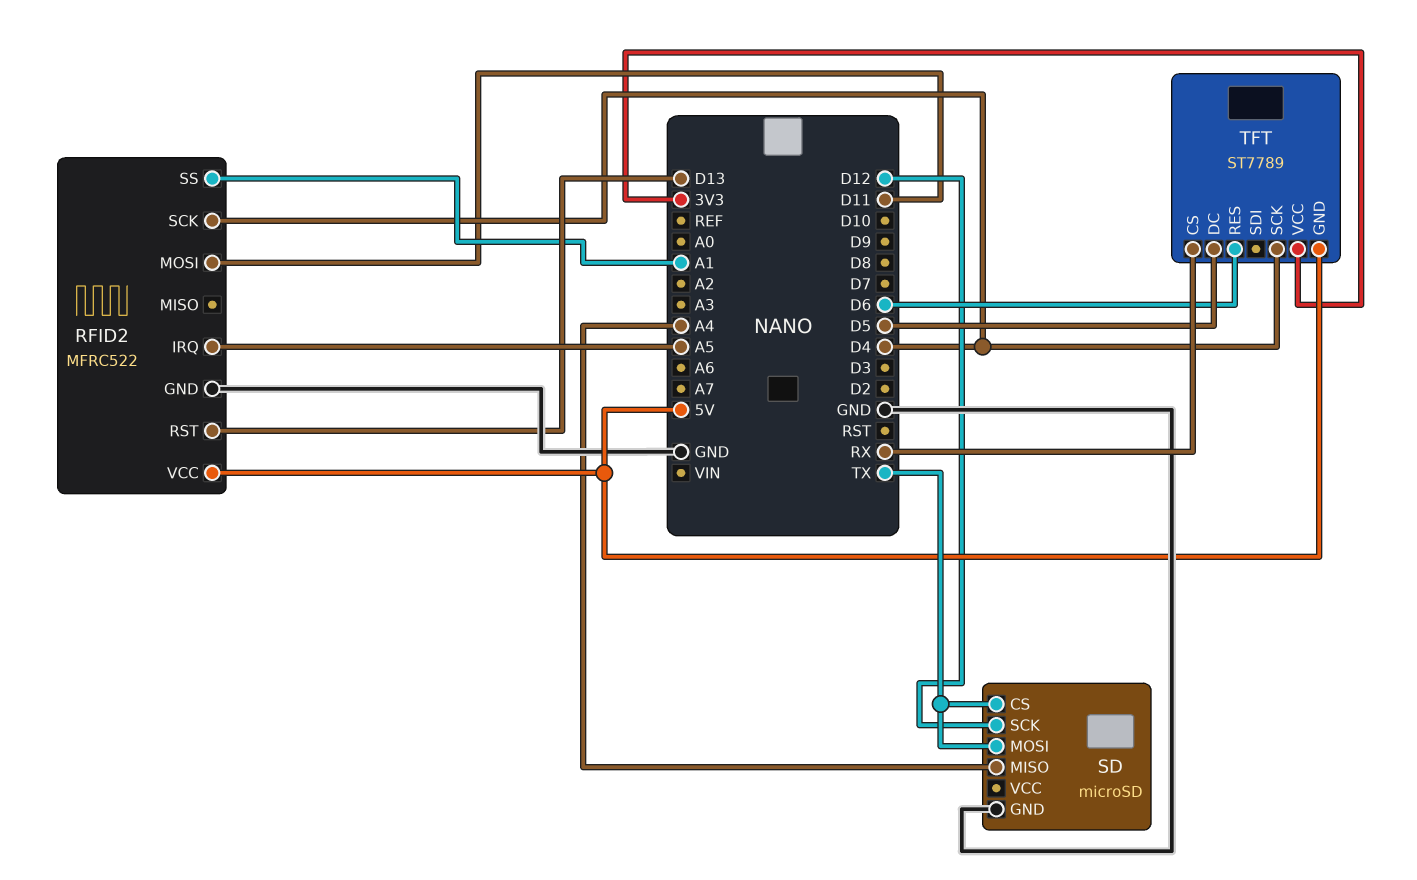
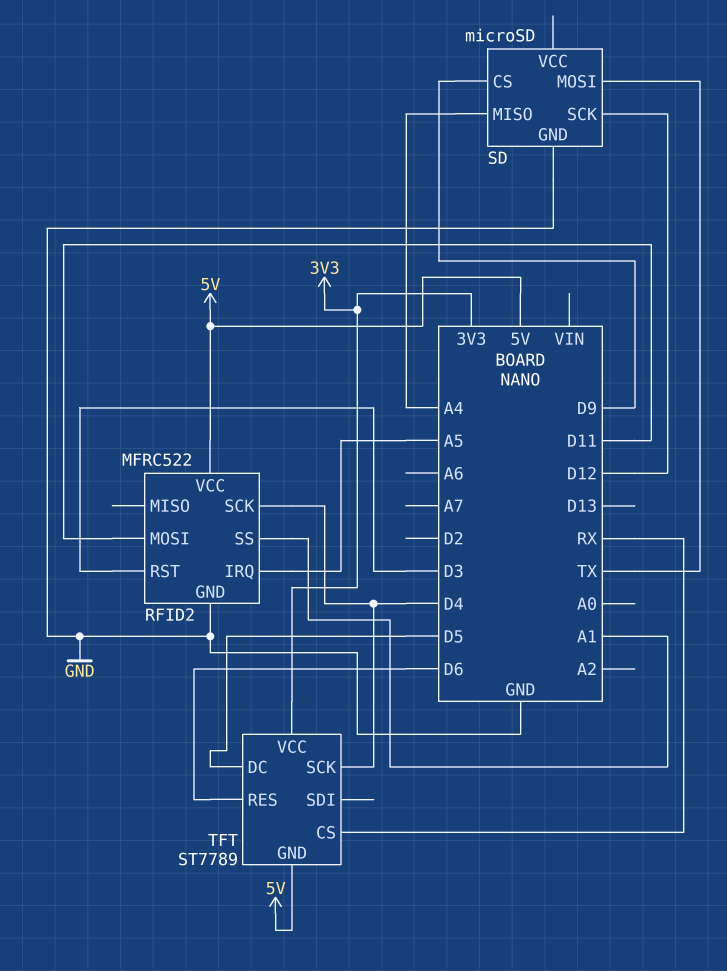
RFID2 pin RST: D13 -> D3
SD pin CS: TX -> D9

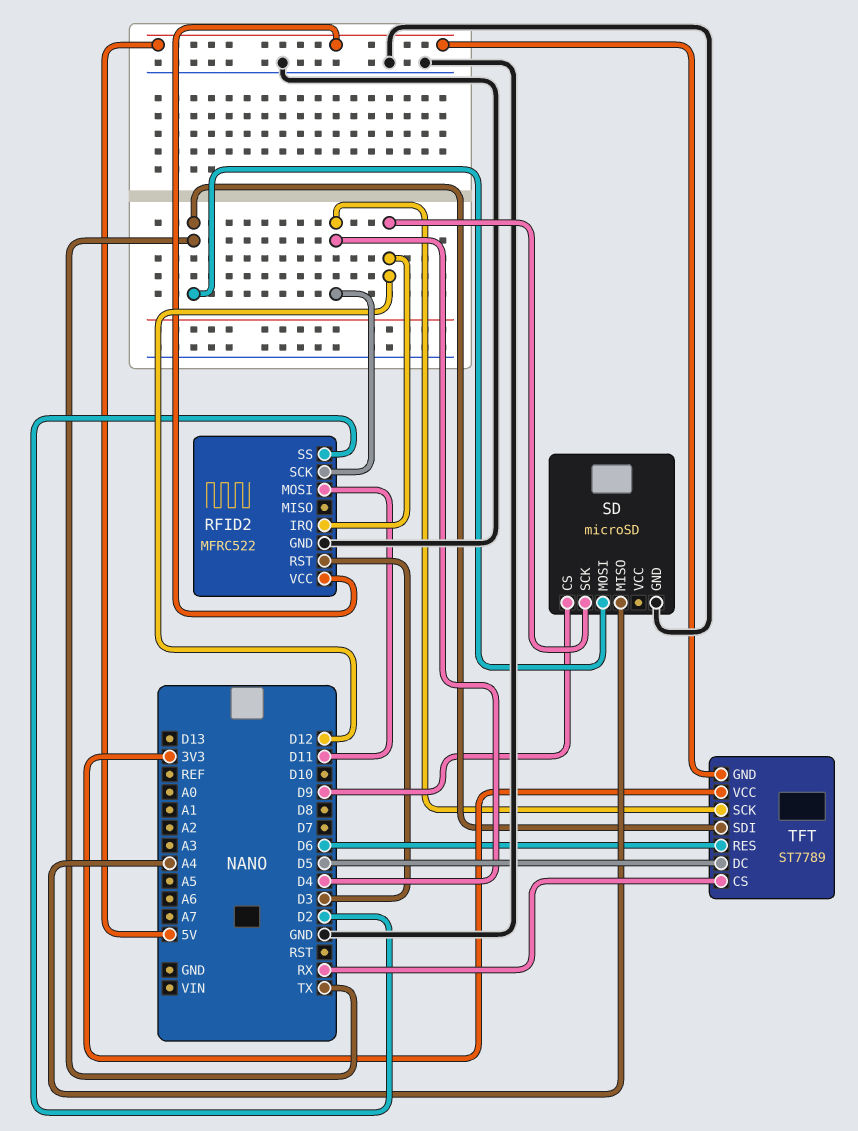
RFID2 pin IRQ: A5 -> D12
RFID2 pin SS: A1 -> D2
TFT pin SDI: none -> TX

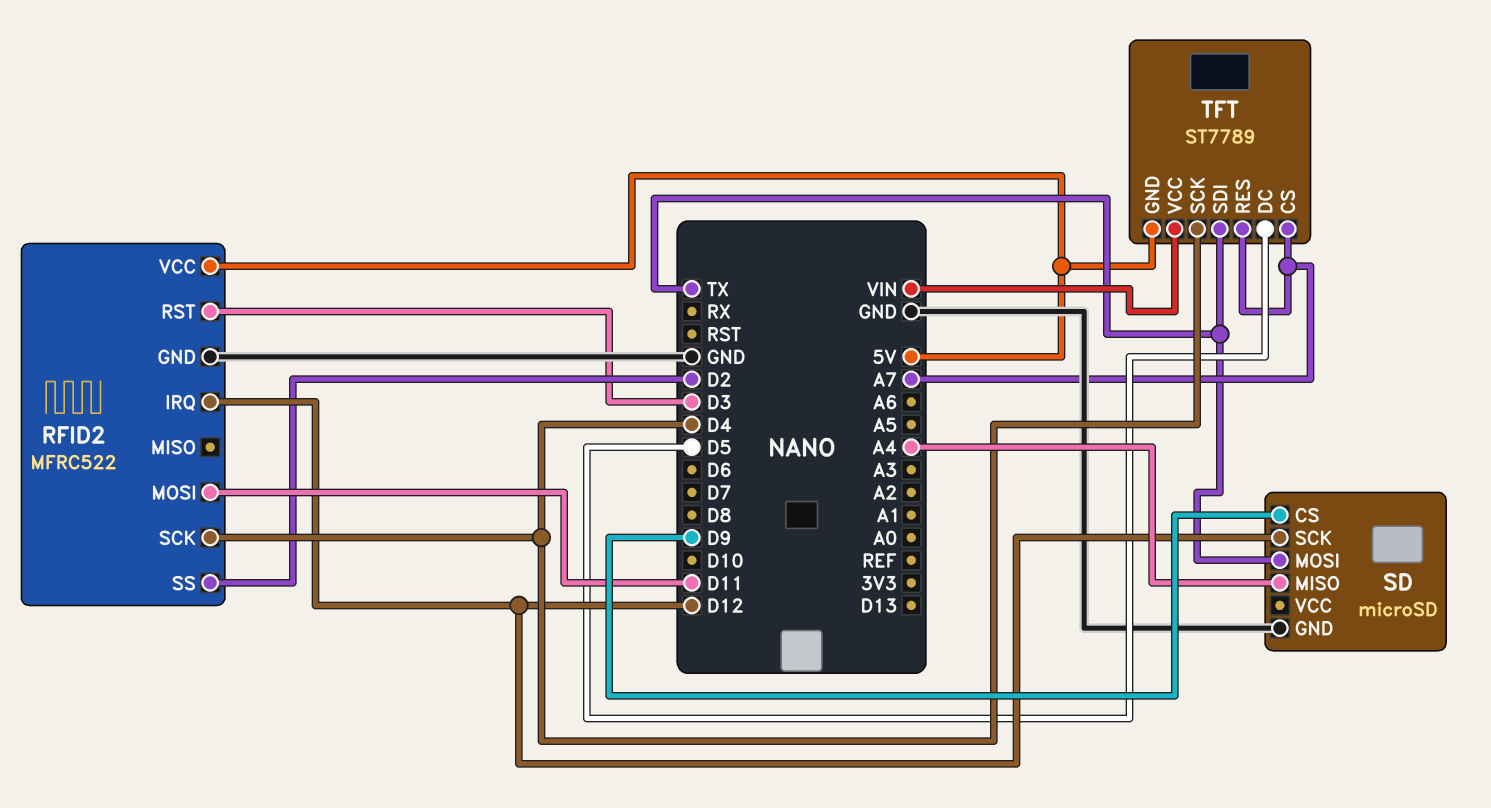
TFT pin CS: RX -> A7
TFT pin RES: D6 -> A7
TFT pin VCC: 3V3 -> VIN

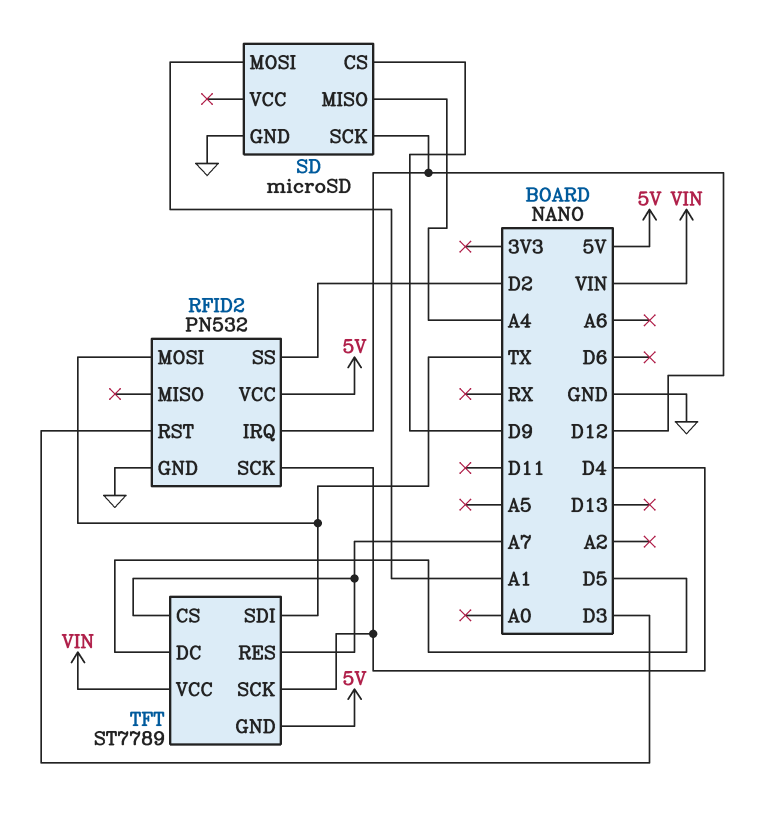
RFID2: MFRC522 -> PN532
RFID2 pin MOSI: D11 -> TX
SD pin MOSI: TX -> A1

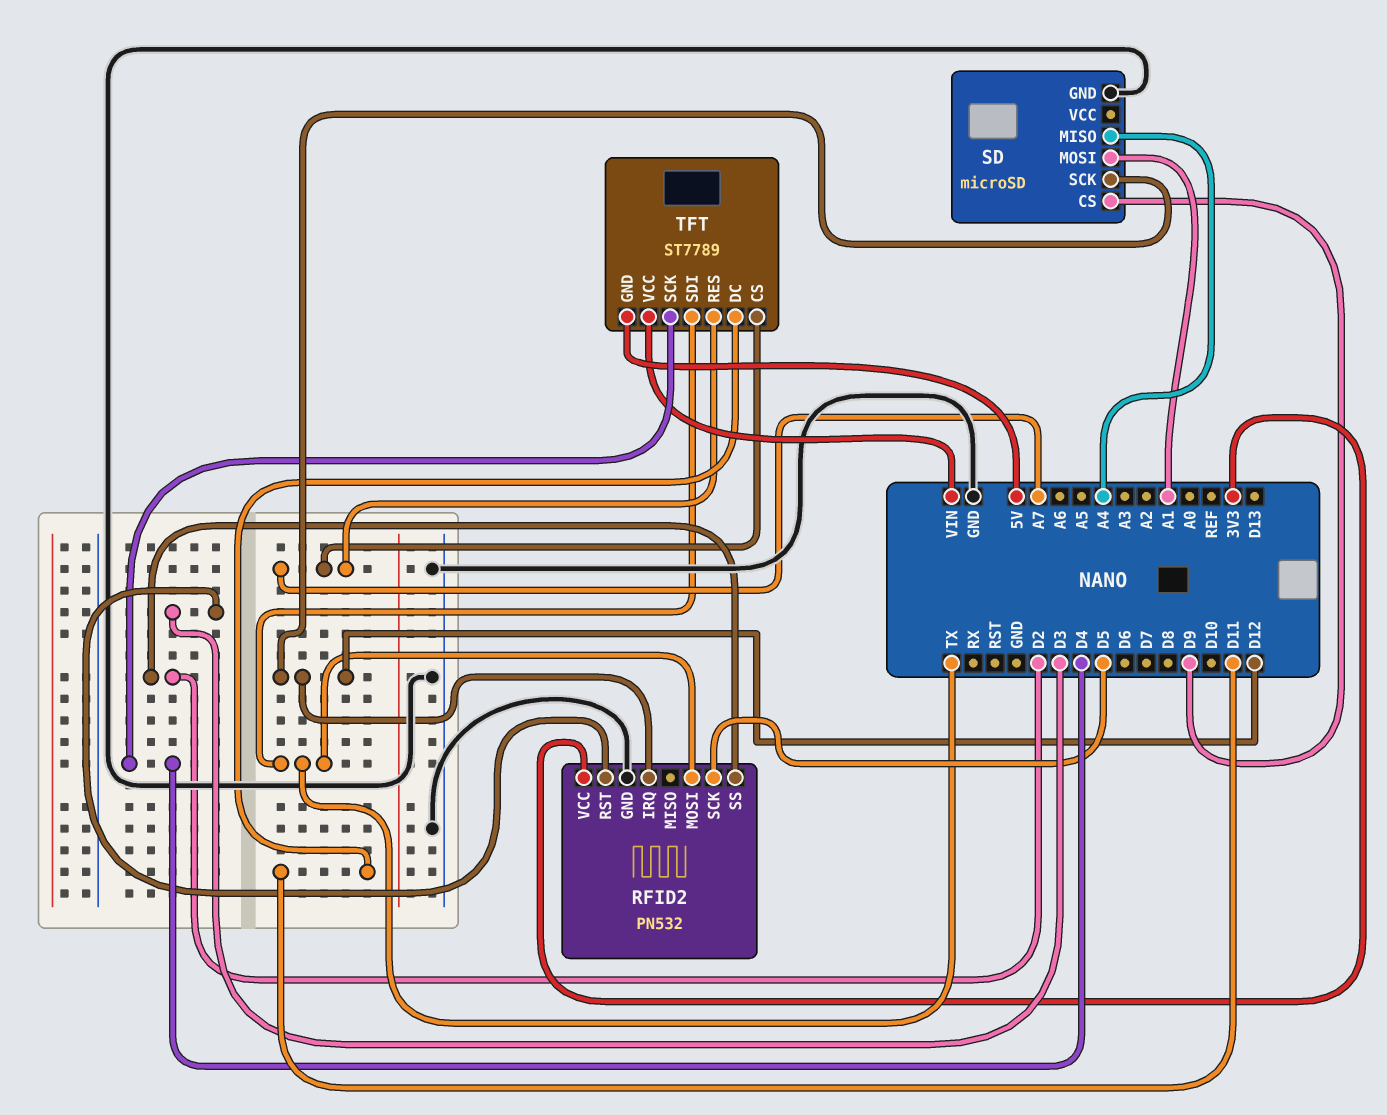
RFID2 pin SCK: D4 -> D5
RFID2 pin VCC: 5V -> 3V3
TFT pin DC: D5 -> D11

